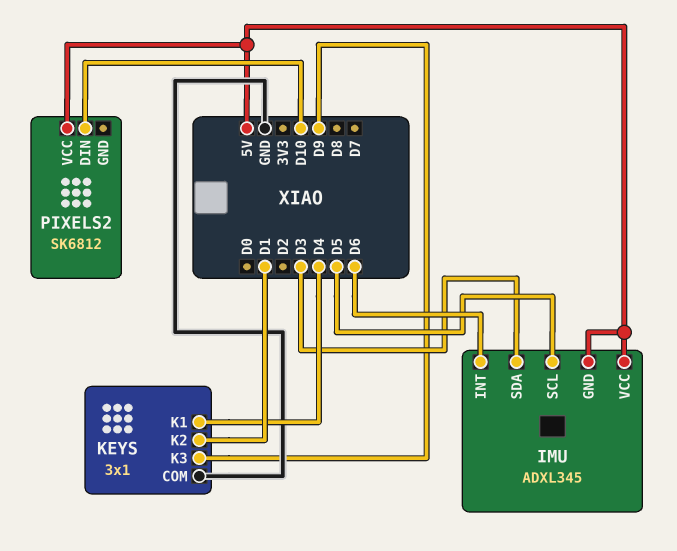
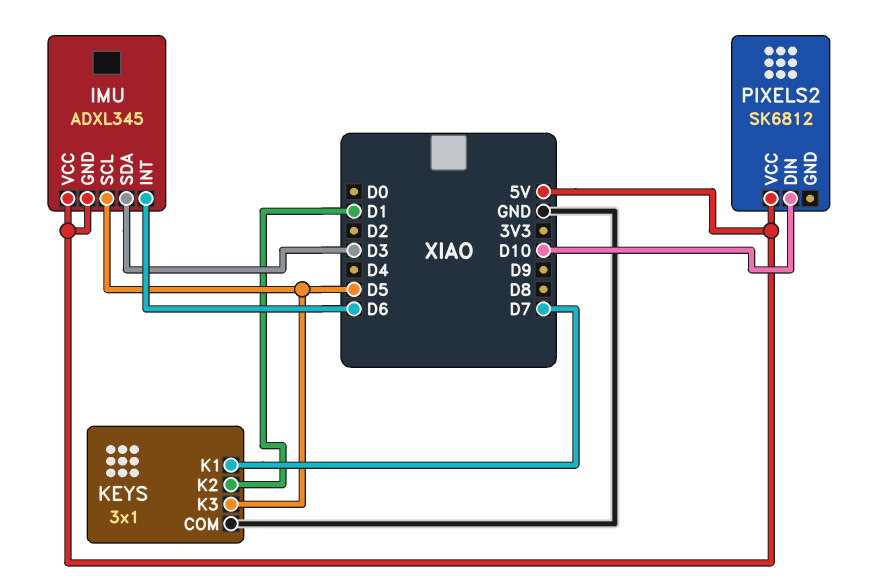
KEYS pin K1: D4 -> D7
KEYS pin K3: D9 -> D5

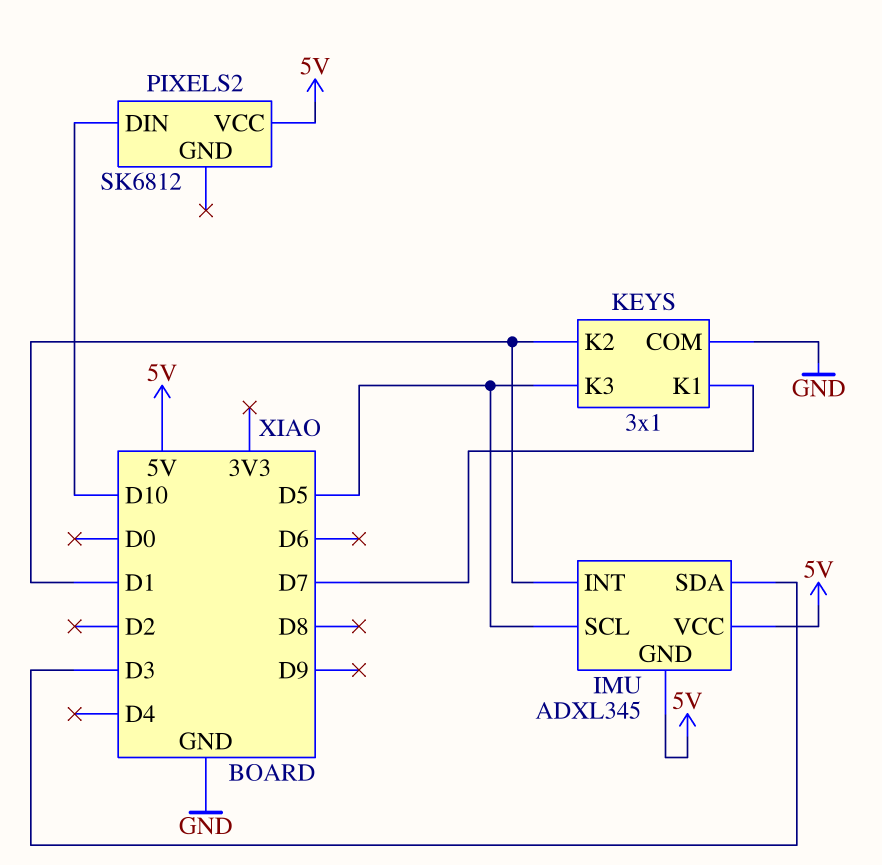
IMU pin INT: D6 -> D1

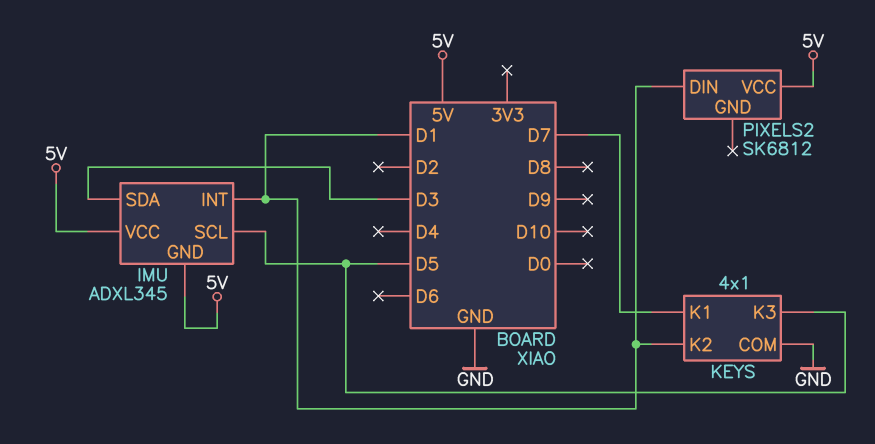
KEYS: 3x1 -> 4x1
PIXELS2 pin DIN: D10 -> D1

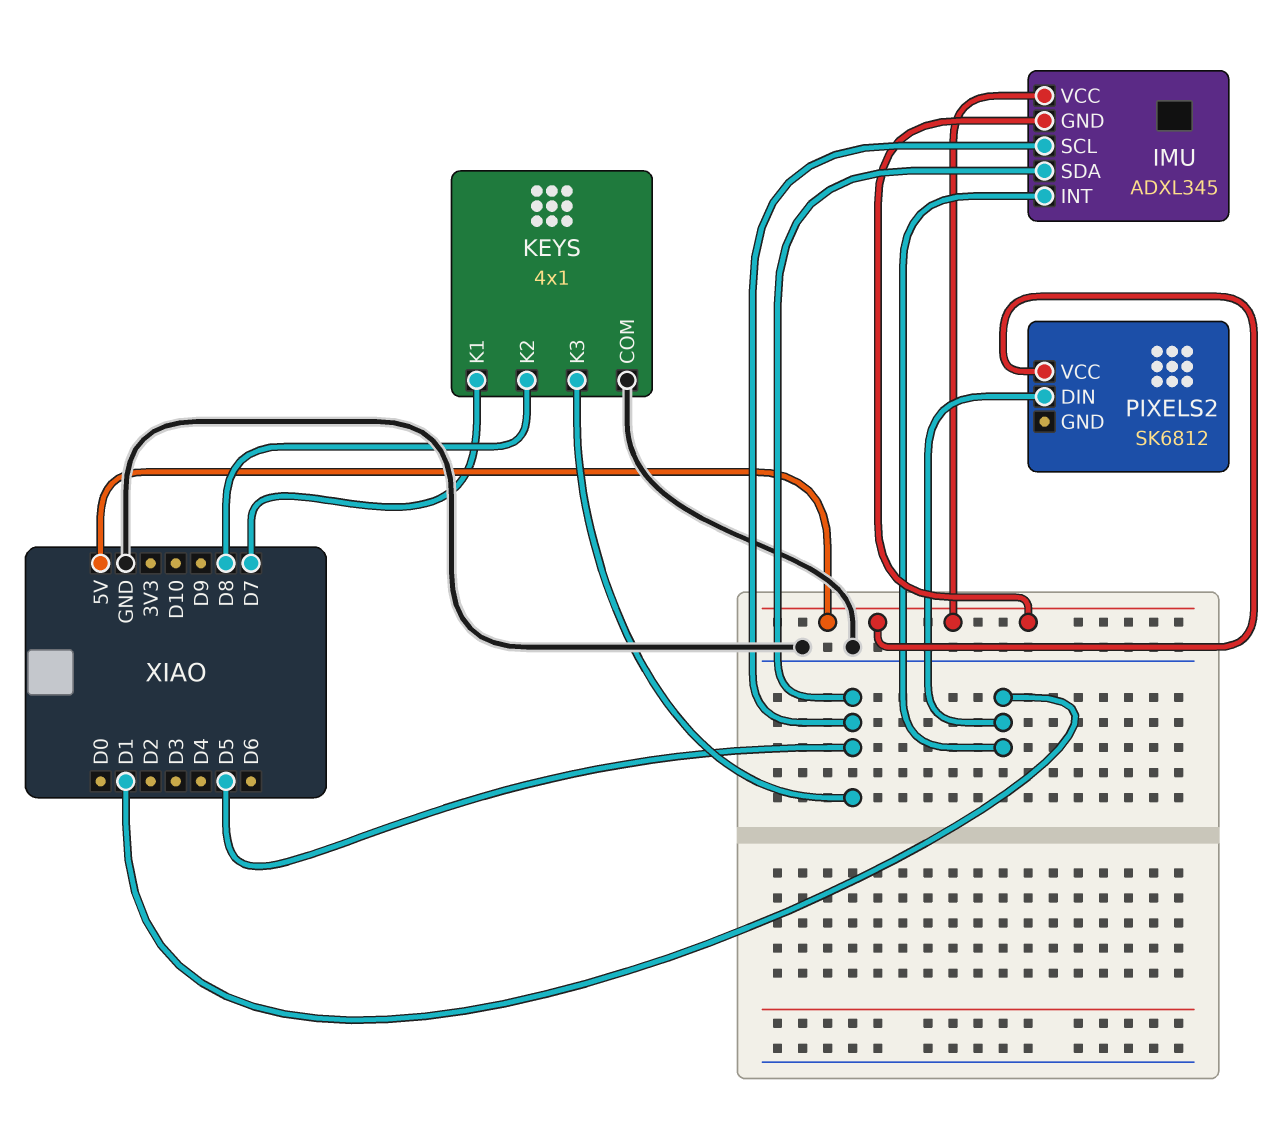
IMU pin SDA: D3 -> D5
KEYS pin K2: D1 -> D8

